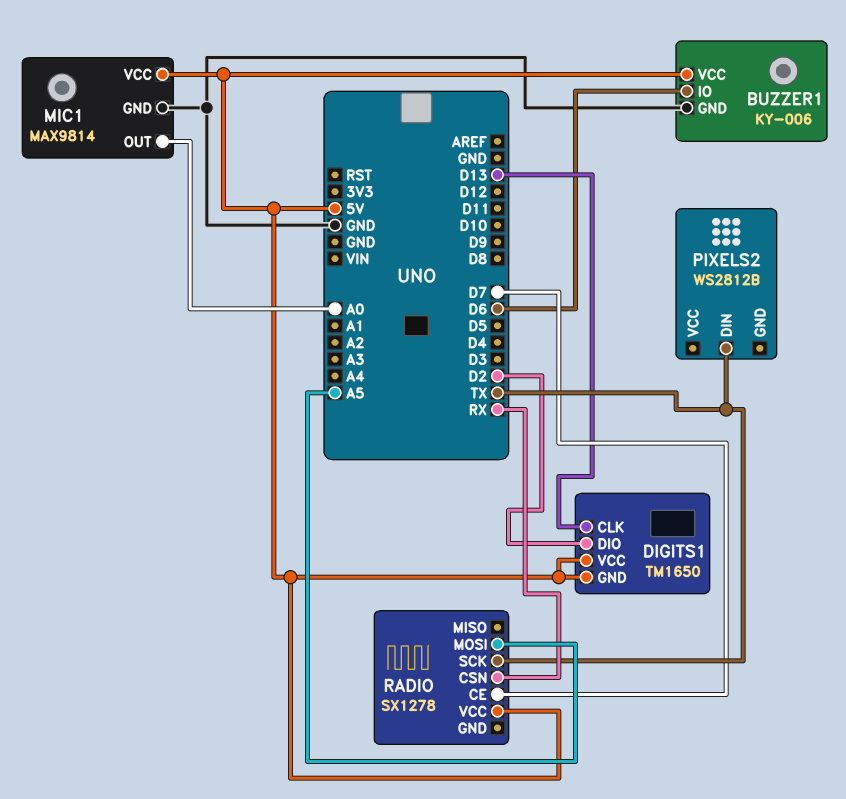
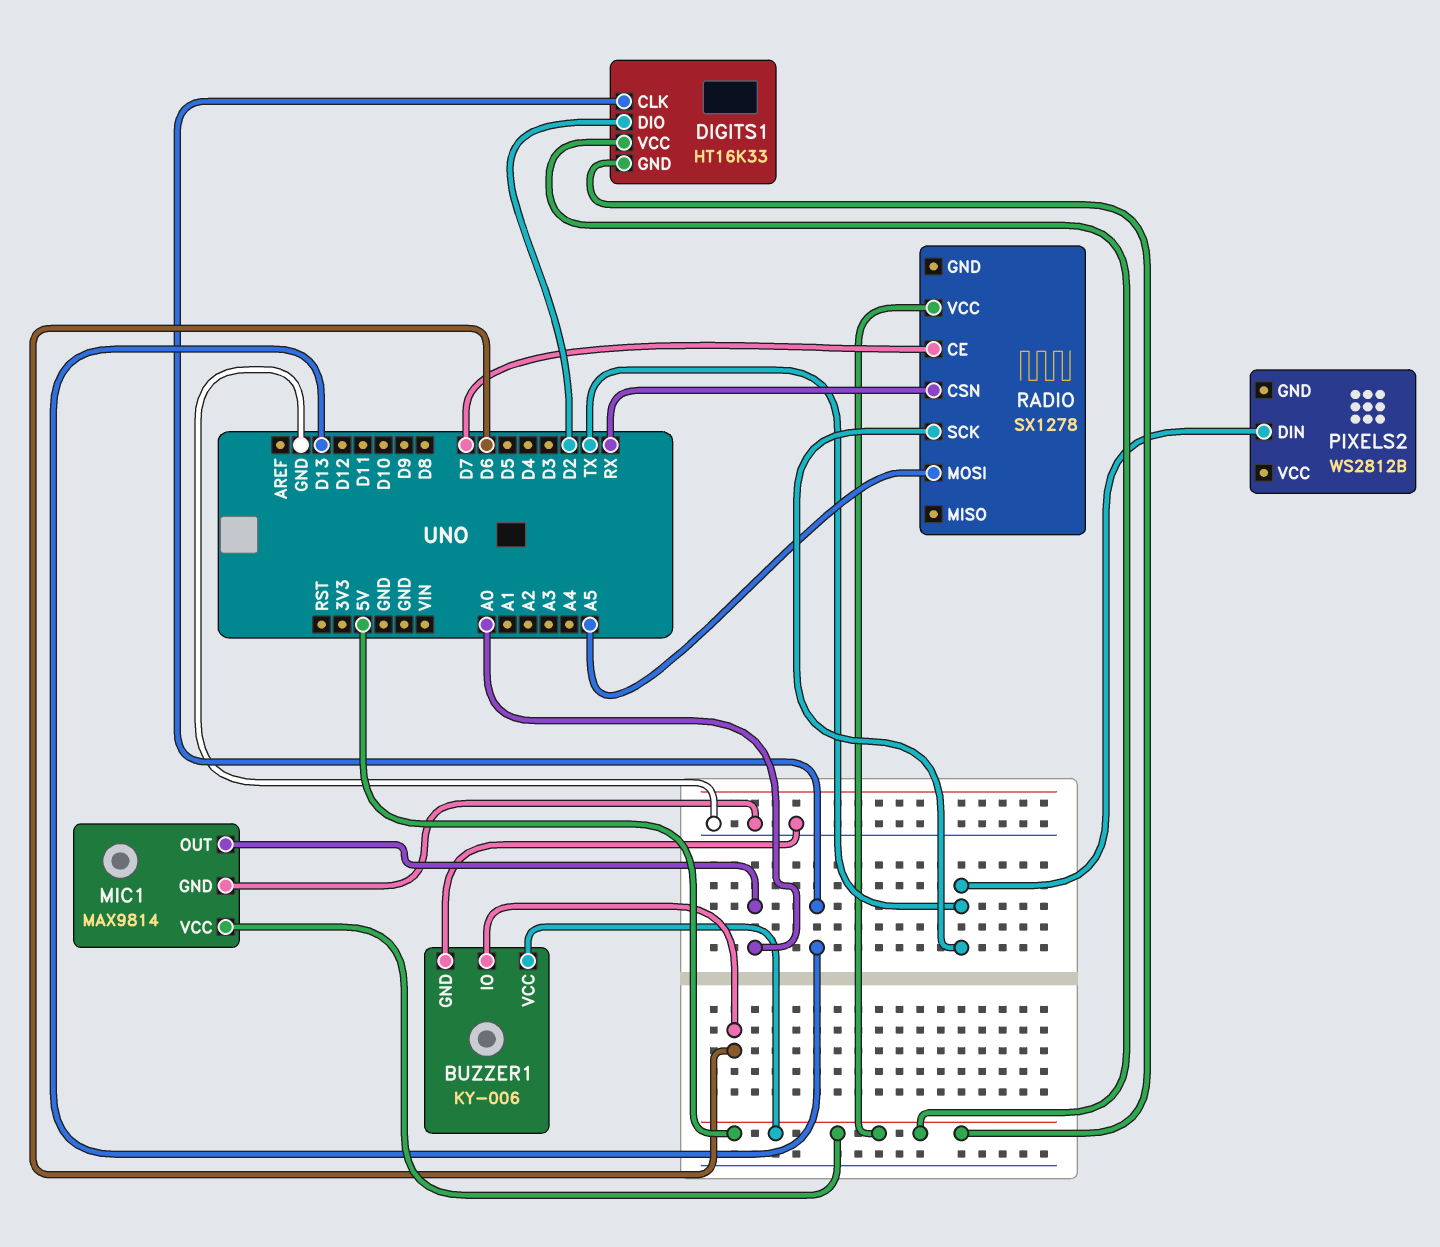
DIGITS1: TM1650 -> HT16K33

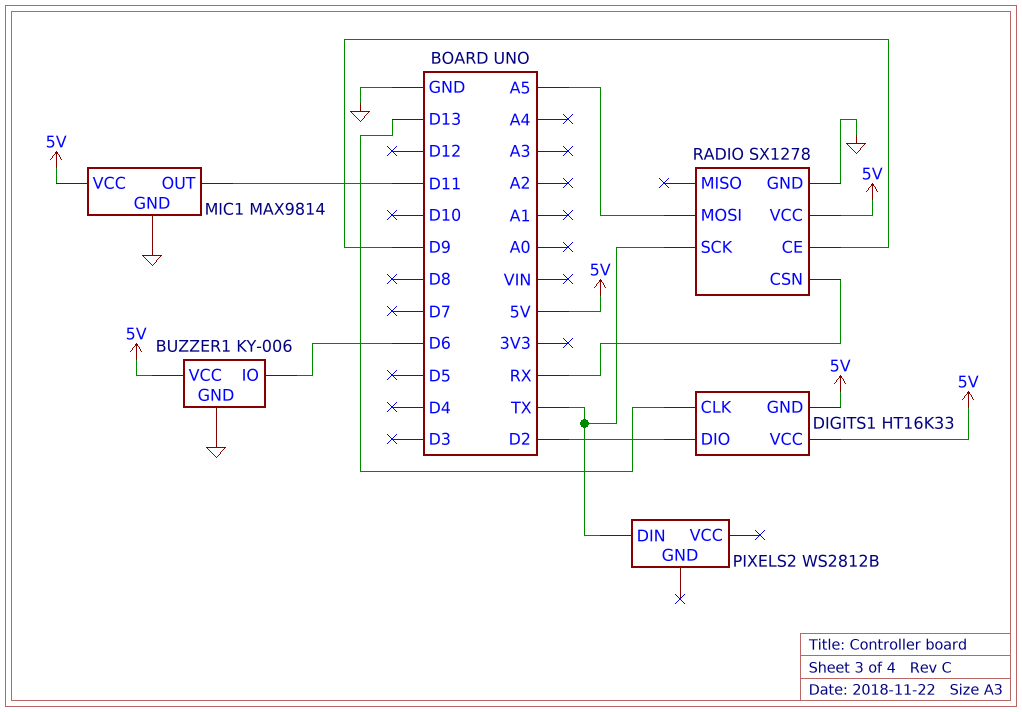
MIC1 pin OUT: A0 -> D11
RADIO pin CE: D7 -> D9
RADIO pin GND: none -> GND

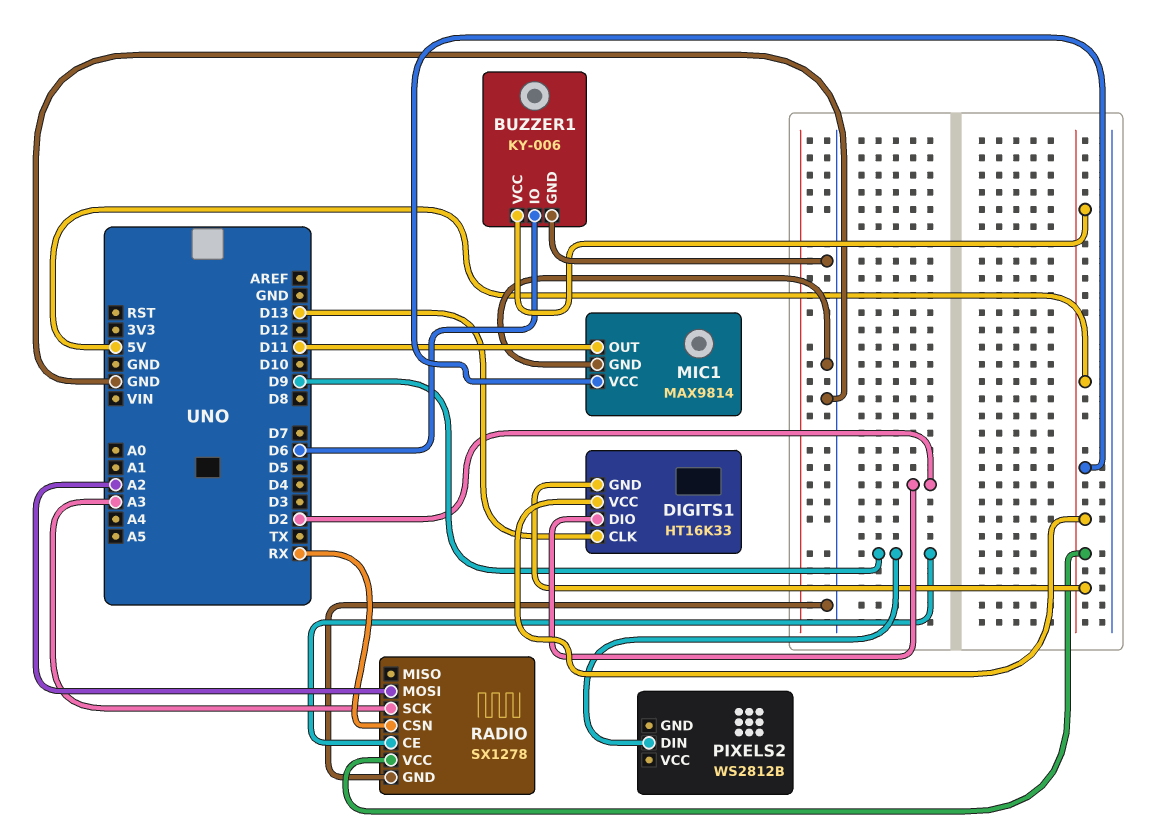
PIXELS2 pin DIN: TX -> D9
RADIO pin MOSI: A5 -> A2
RADIO pin SCK: TX -> A3

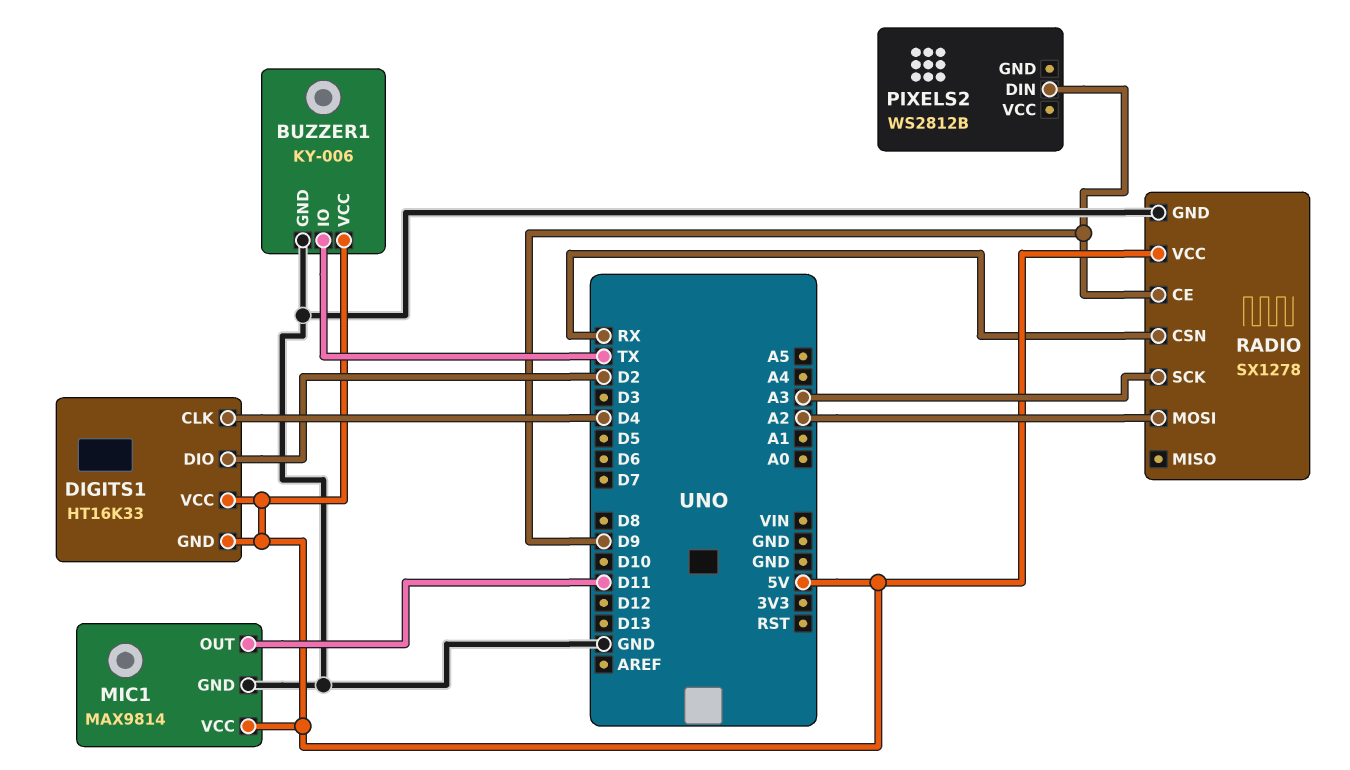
BUZZER1 pin IO: D6 -> TX
DIGITS1 pin CLK: D13 -> D4

